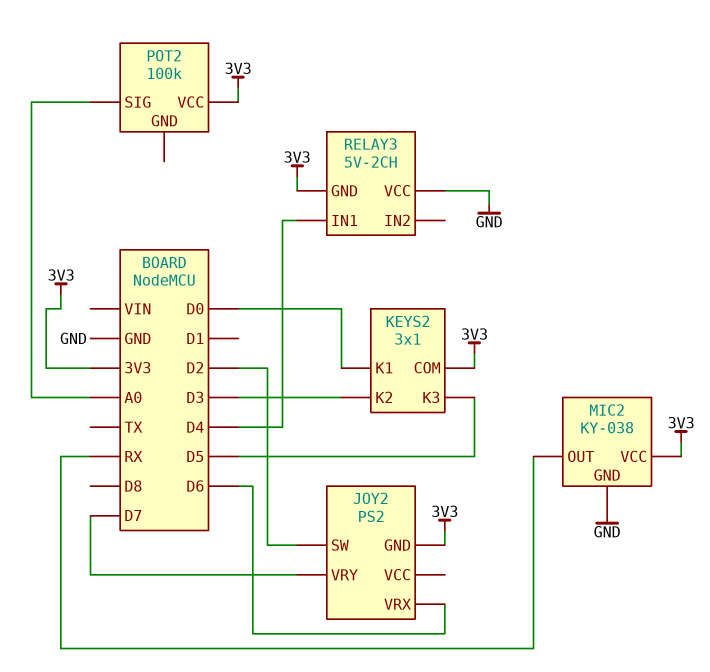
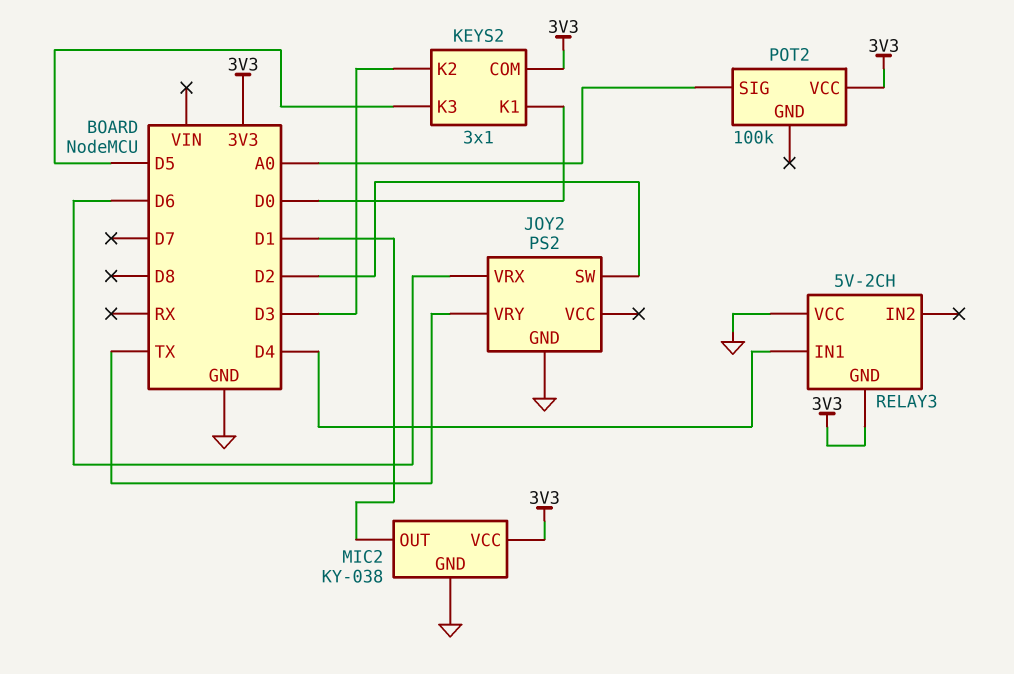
JOY2 pin GND: 3V3 -> GND
JOY2 pin VRY: D7 -> TX
MIC2 pin OUT: RX -> D1

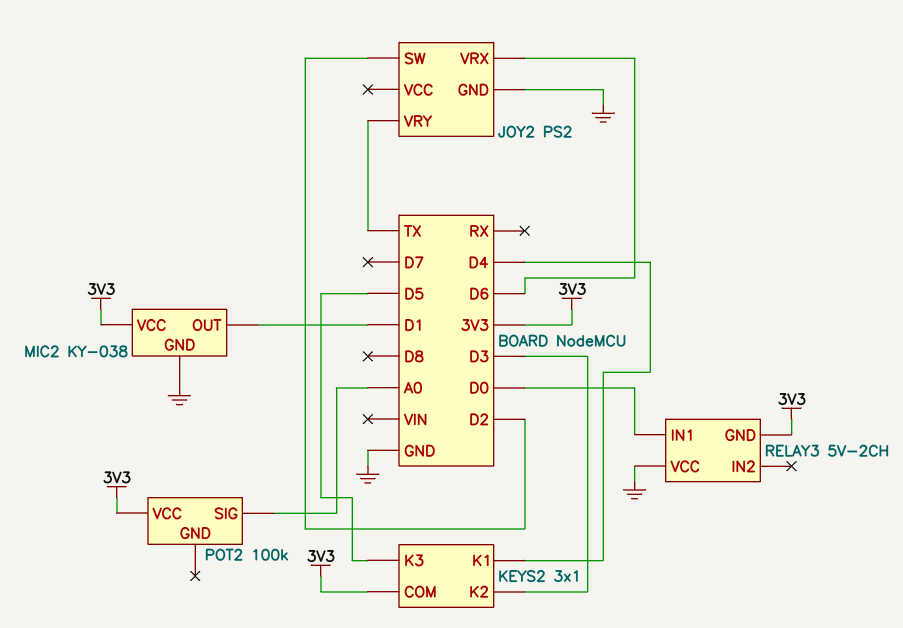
KEYS2 pin K1: D0 -> D4
RELAY3 pin IN1: D4 -> D0

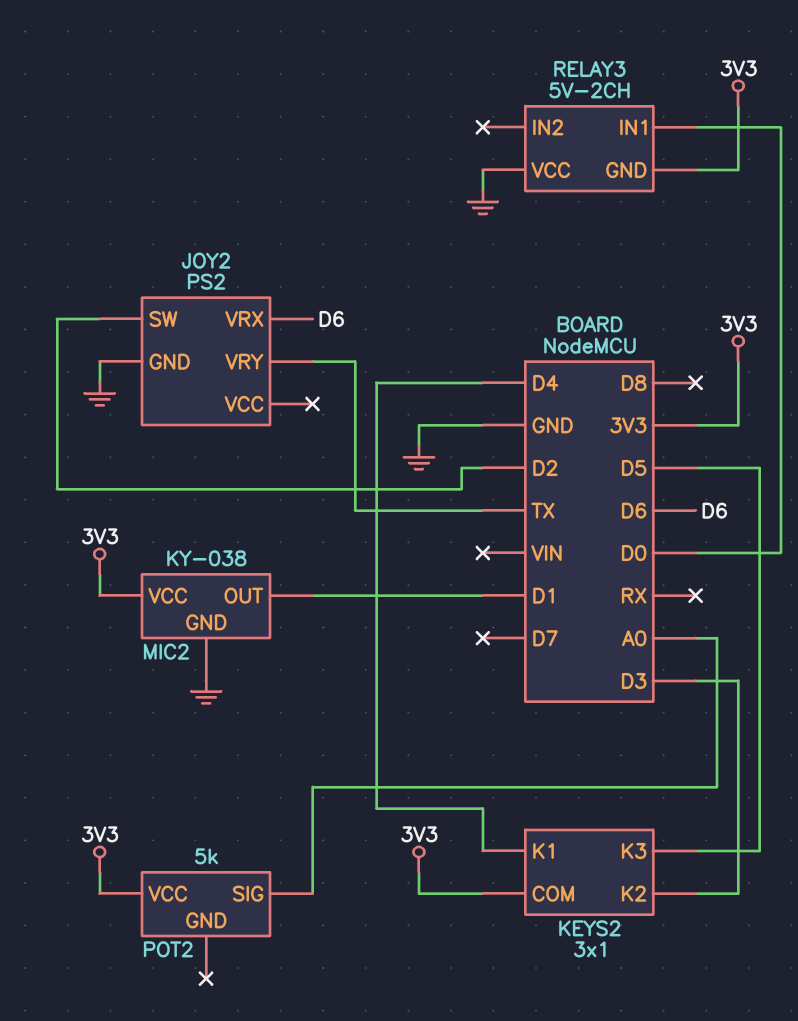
POT2: 100k -> 5k

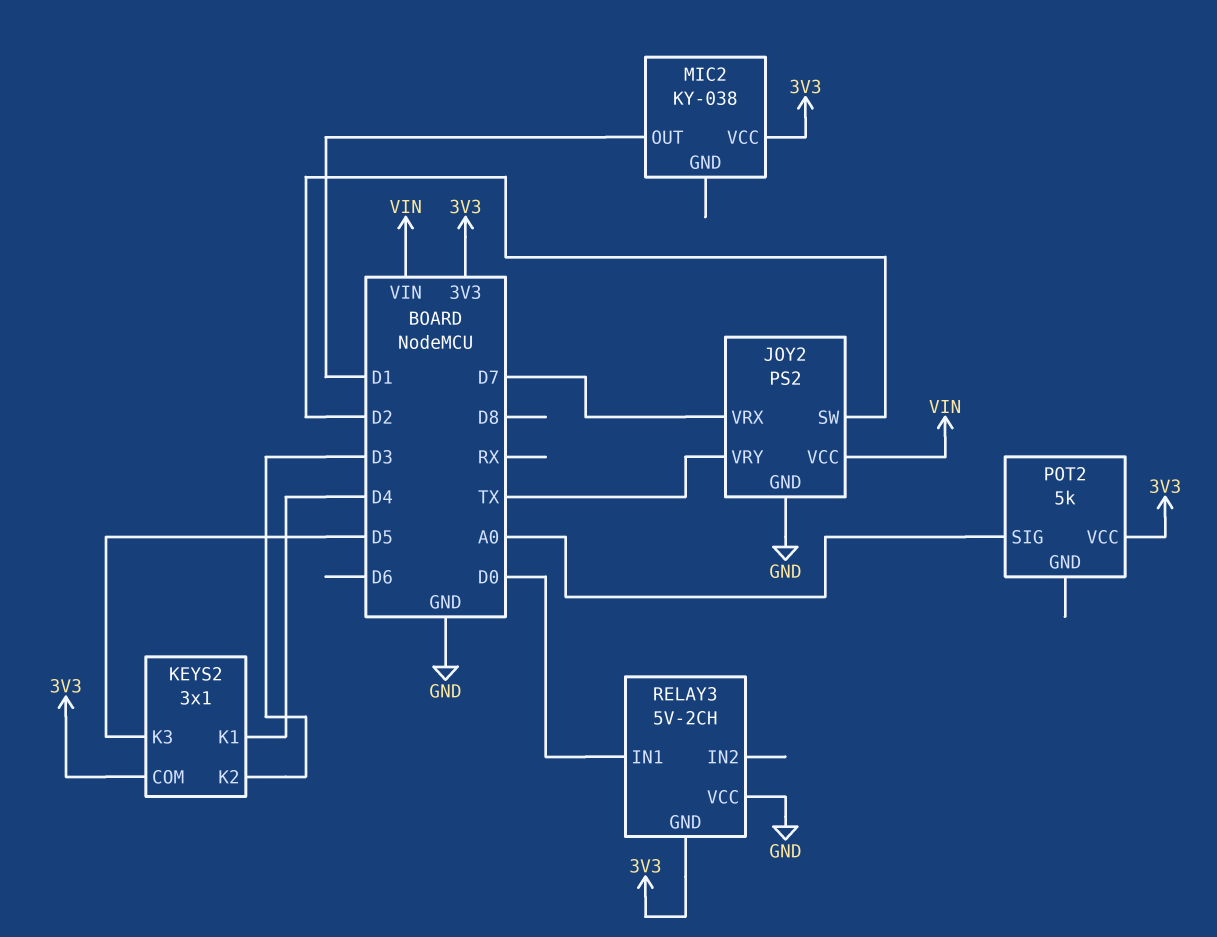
JOY2 pin VCC: none -> VIN
JOY2 pin VRX: D6 -> D7
MIC2 pin GND: GND -> none

